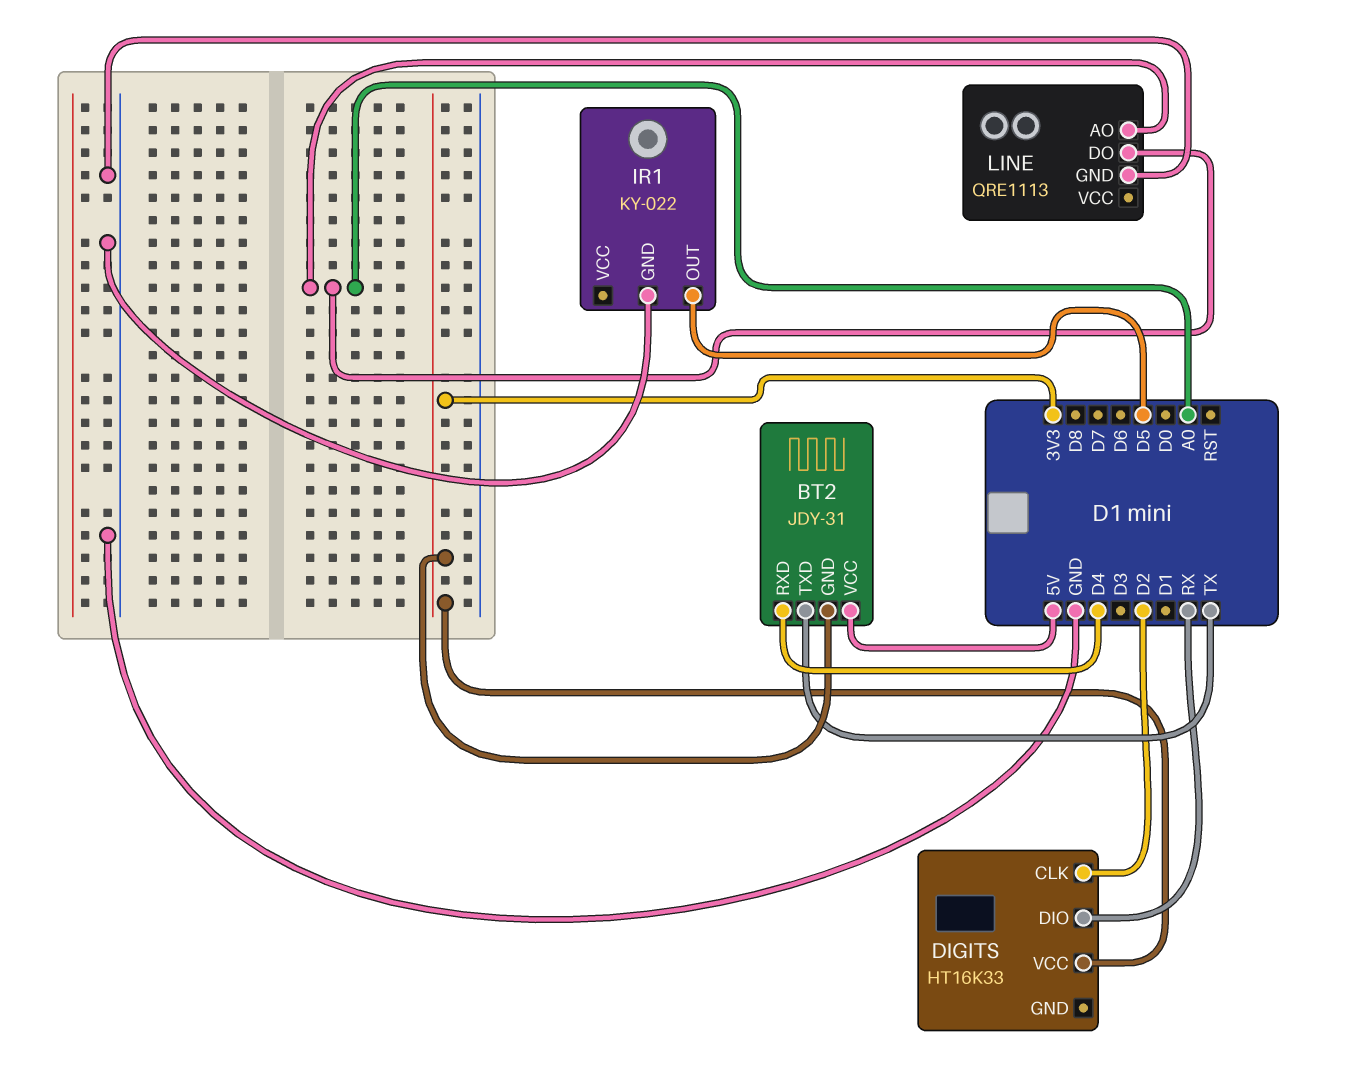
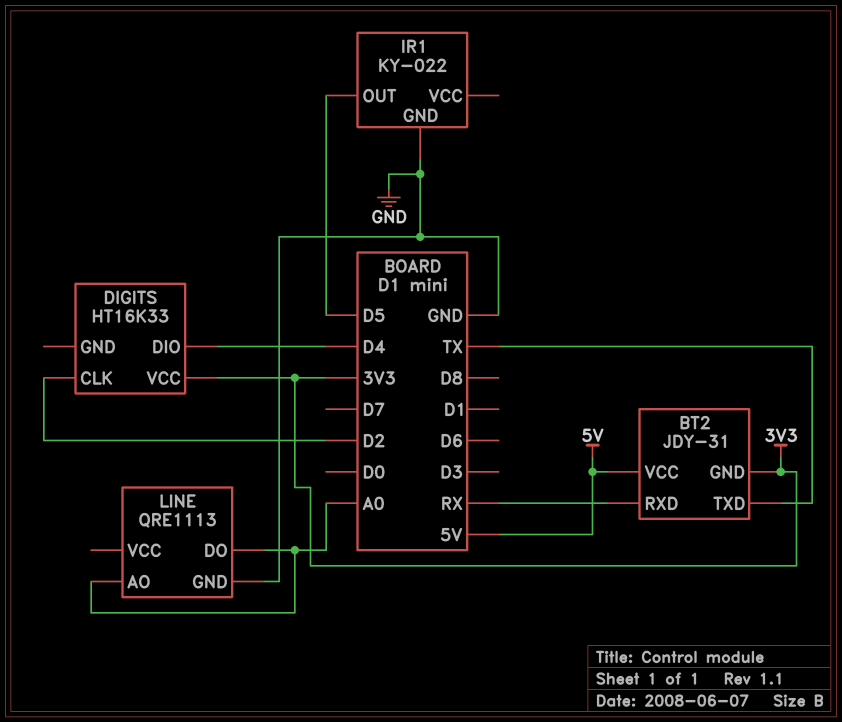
BT2 pin RXD: D4 -> RX
DIGITS pin DIO: RX -> D4

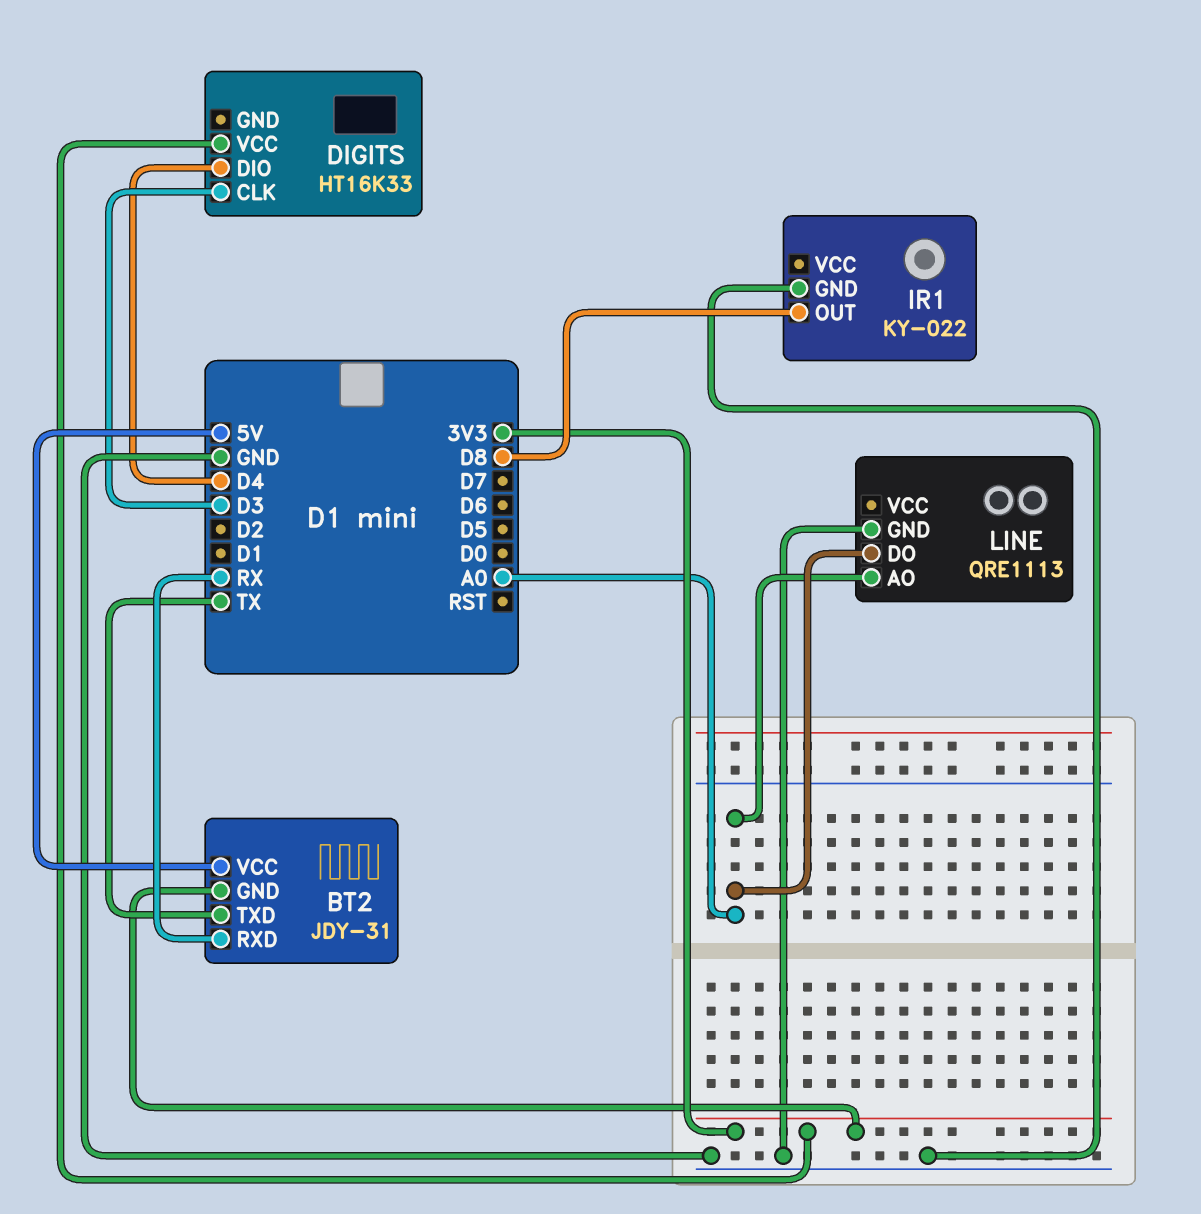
DIGITS pin CLK: D2 -> D3
IR1 pin OUT: D5 -> D8

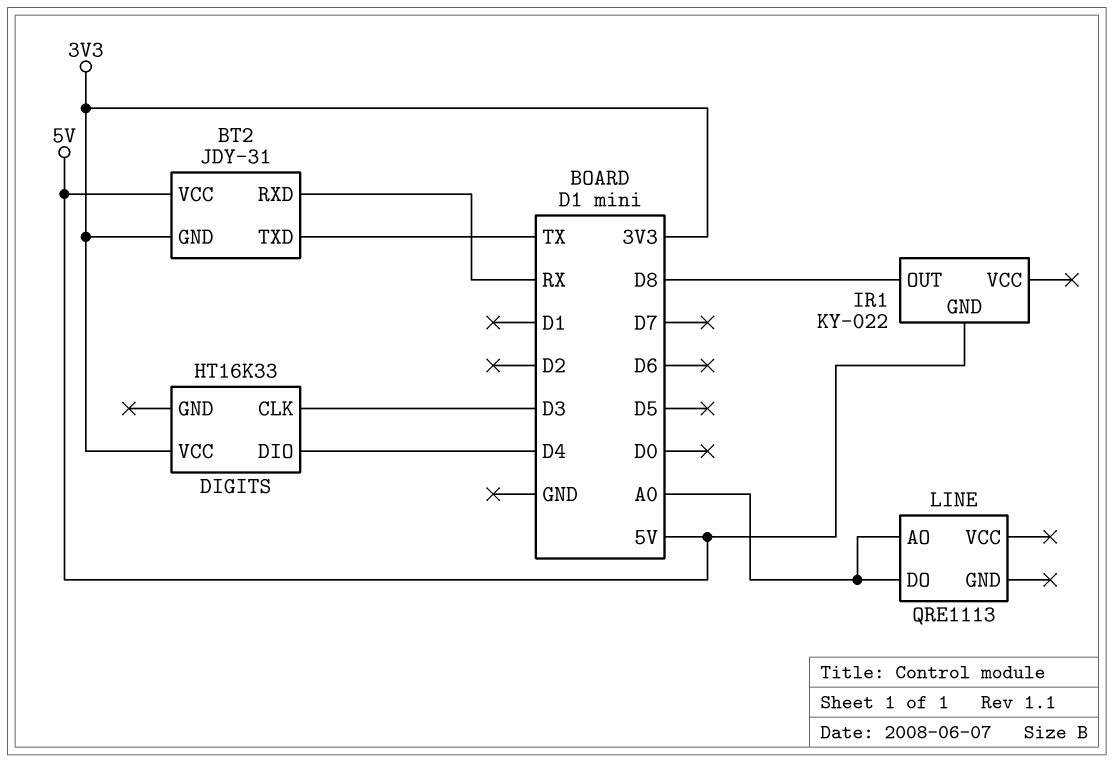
IR1 pin GND: GND -> 5V
LINE pin GND: GND -> none

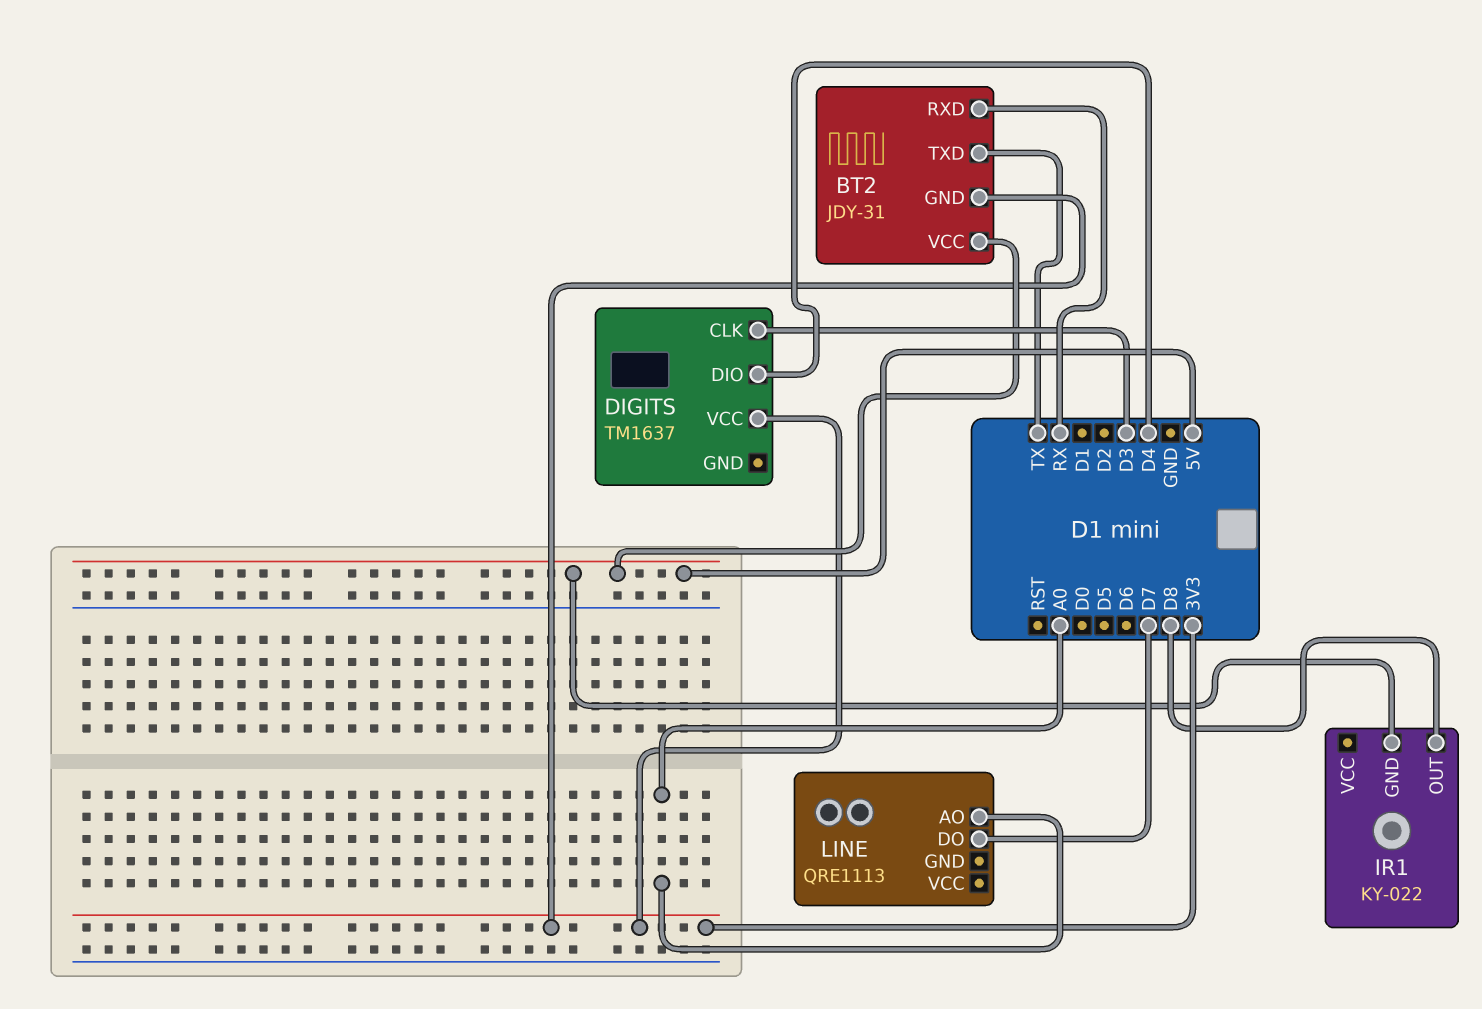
DIGITS: HT16K33 -> TM1637
LINE pin DO: A0 -> D7

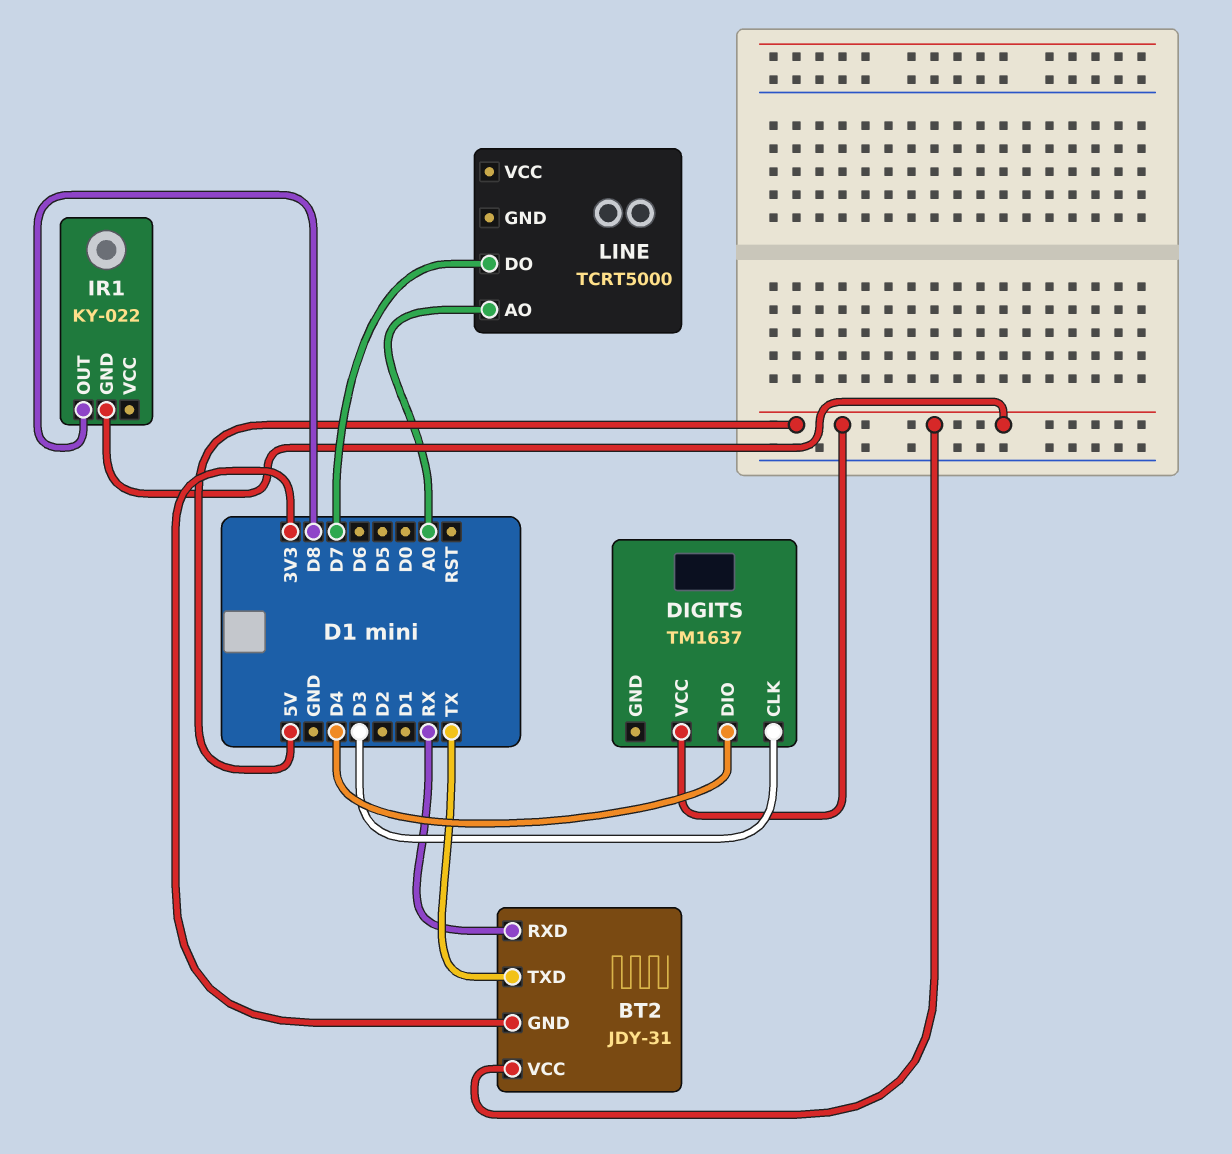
DIGITS pin VCC: 3V3 -> 5V
LINE: QRE1113 -> TCRT5000

